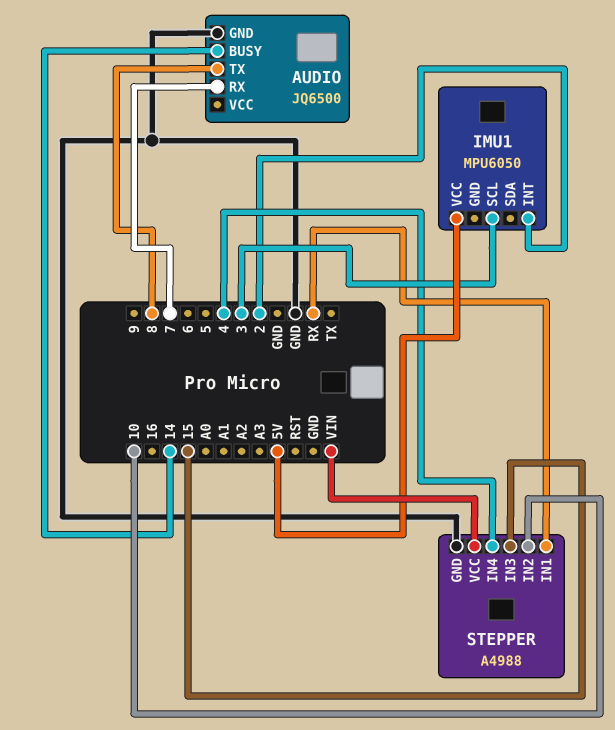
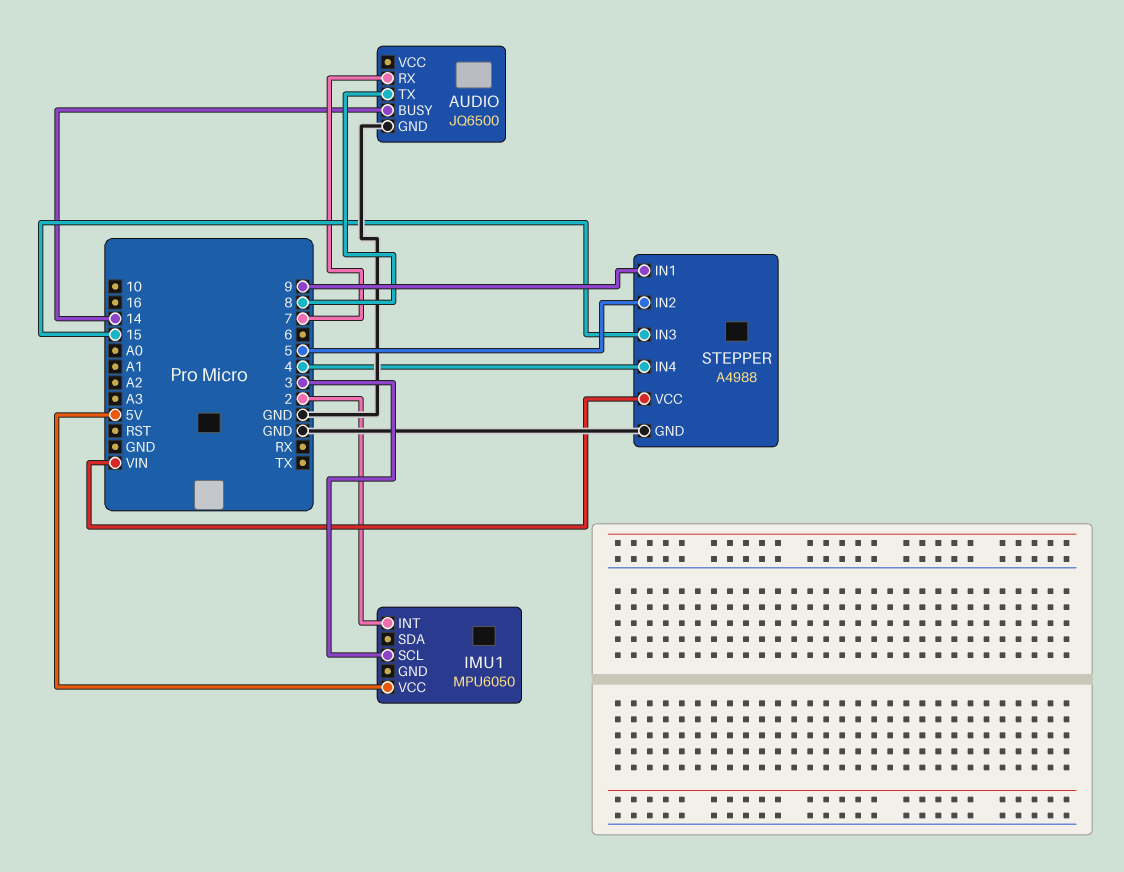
STEPPER pin IN1: RX -> 9
STEPPER pin IN2: 10 -> 5

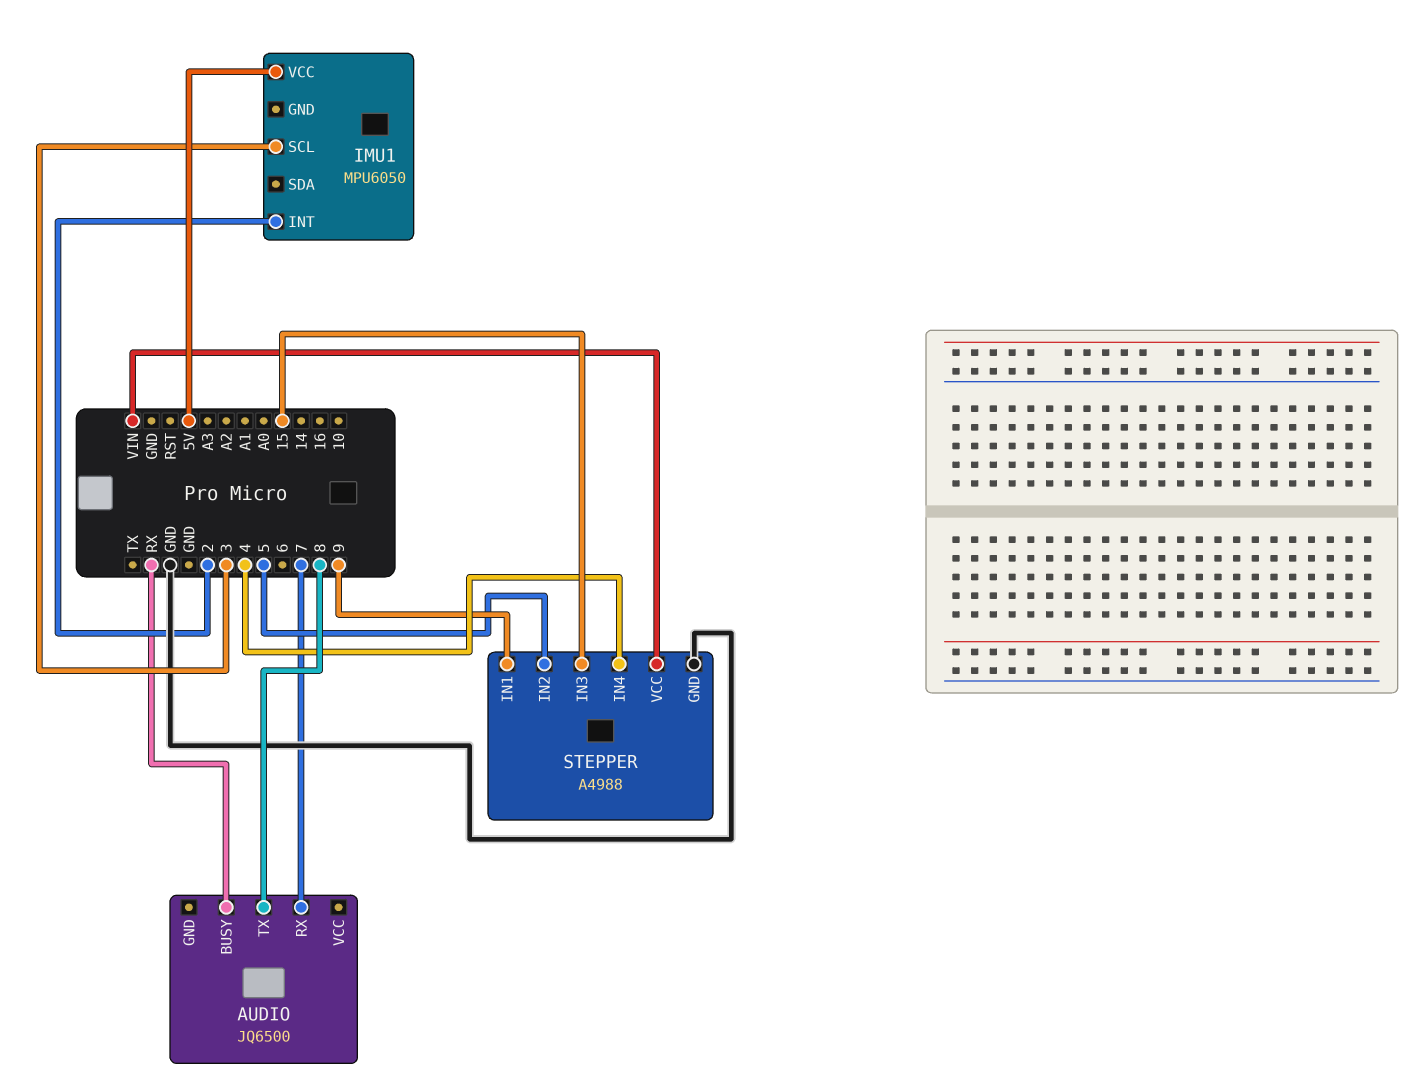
AUDIO pin BUSY: 14 -> RX
AUDIO pin GND: GND -> none

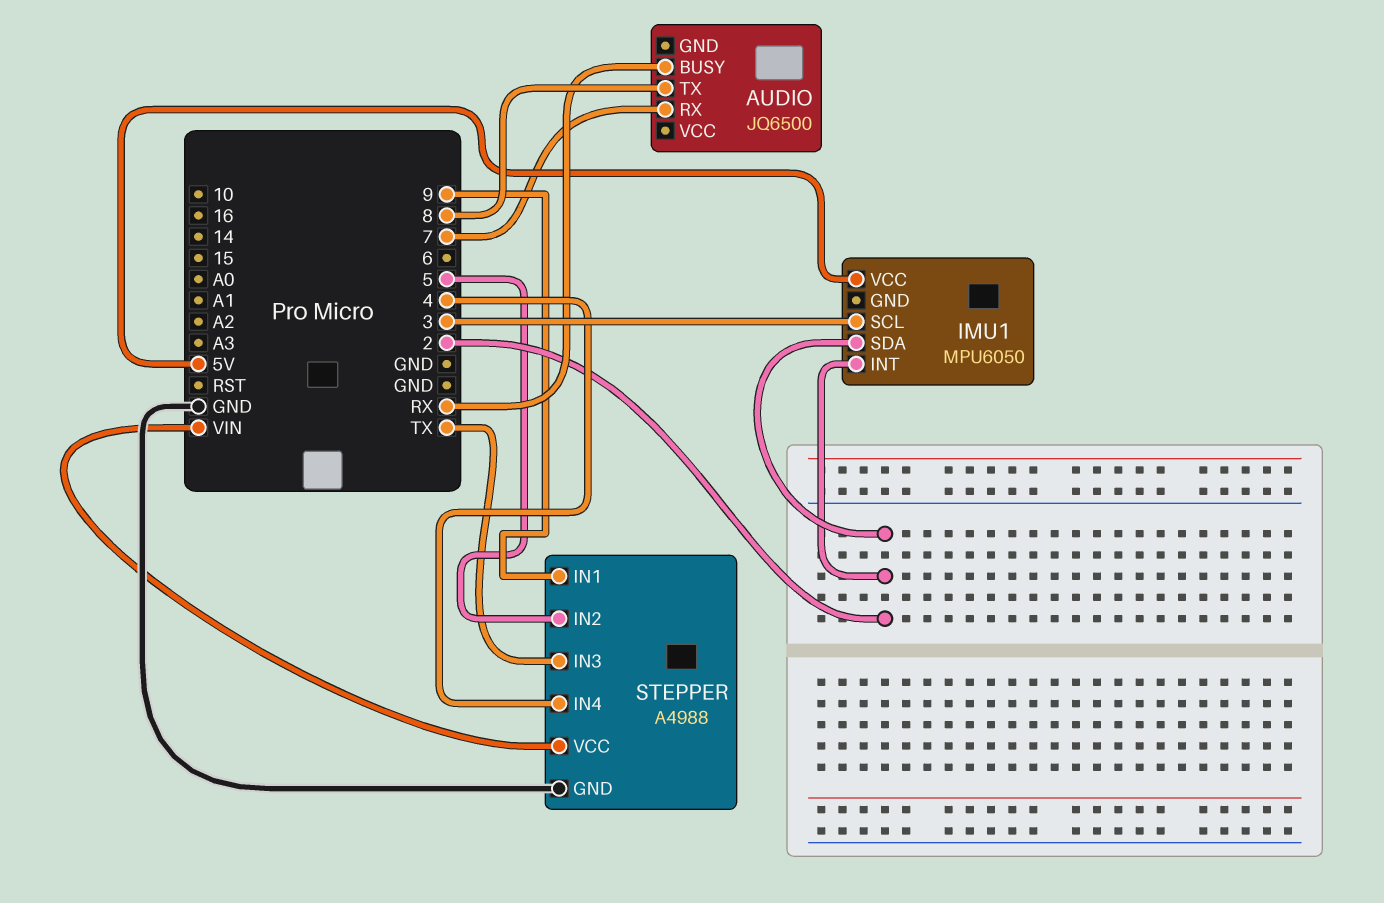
IMU1 pin SDA: none -> 2
STEPPER pin IN3: 15 -> TX

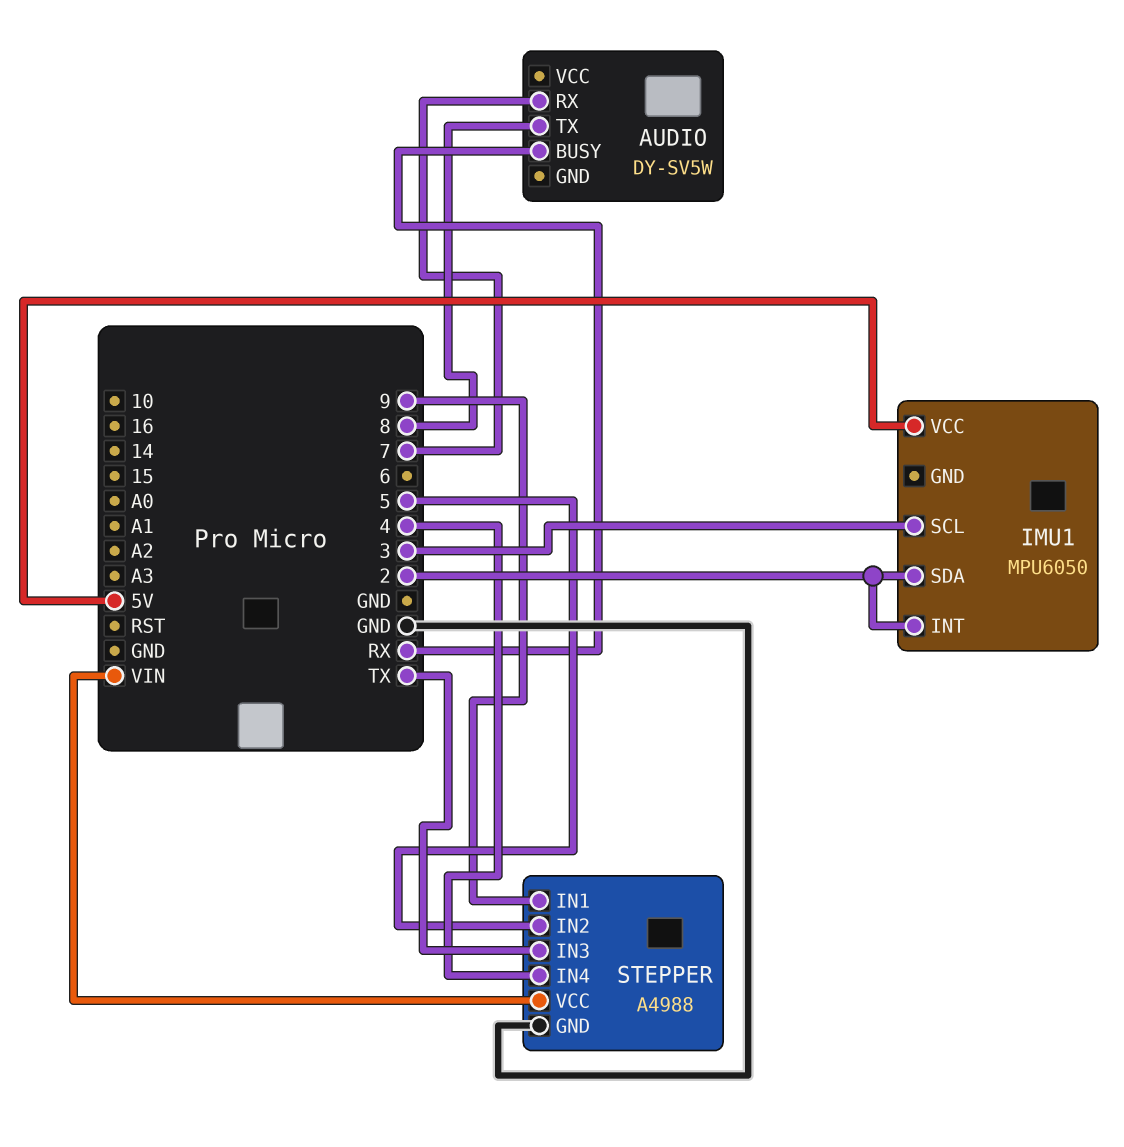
AUDIO: JQ6500 -> DY-SV5W

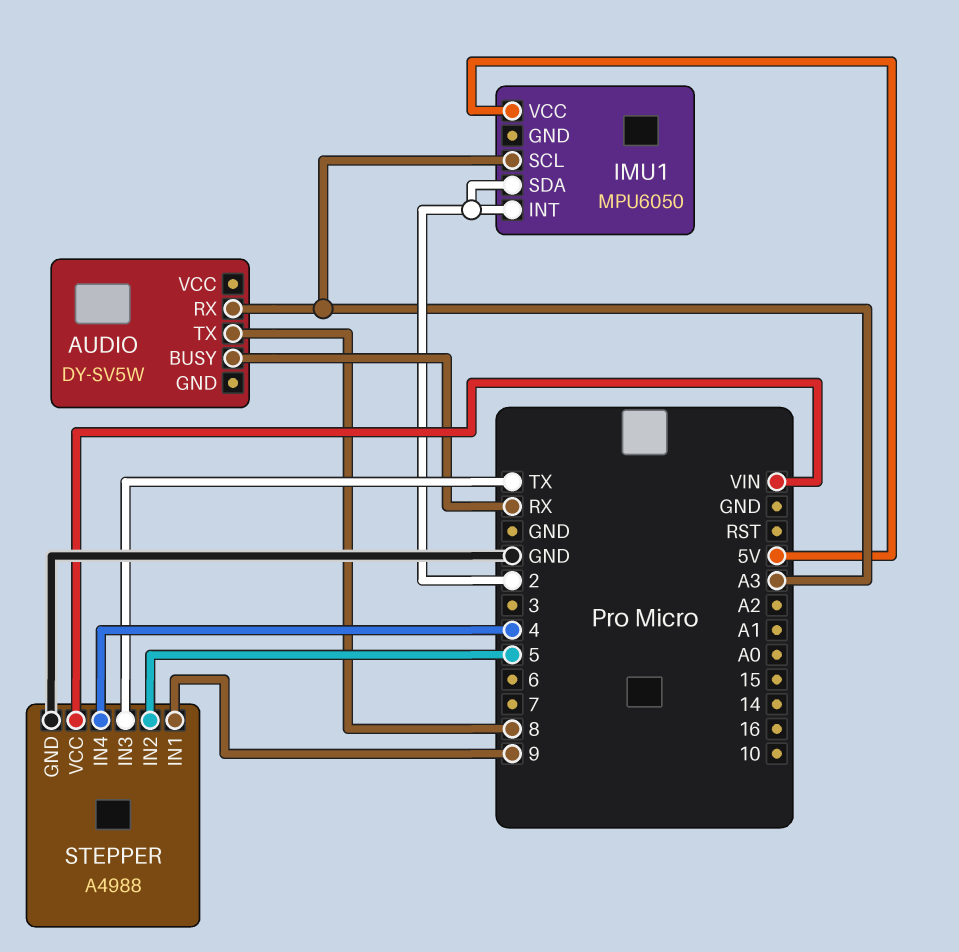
AUDIO pin RX: 7 -> A3
IMU1 pin SCL: 3 -> A3

